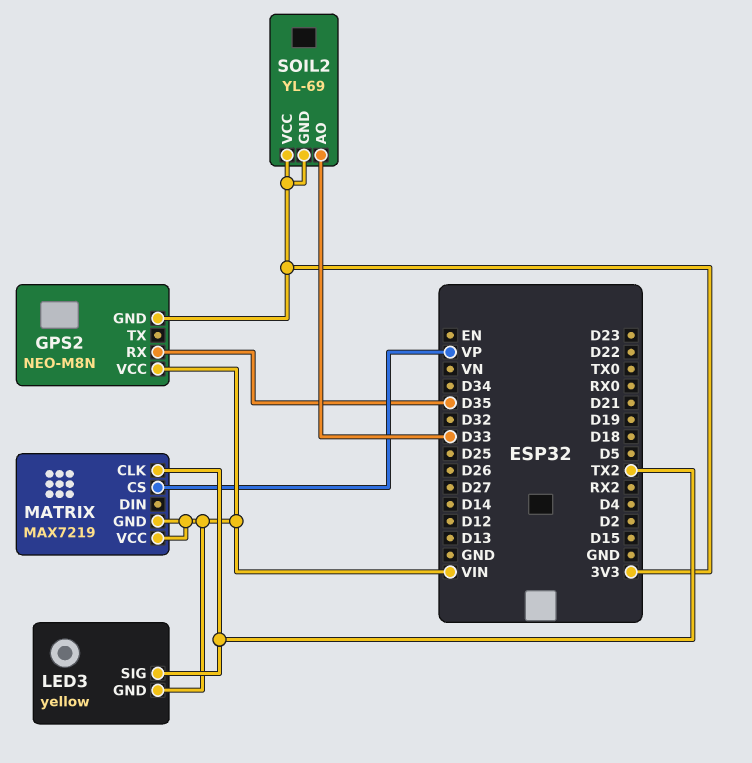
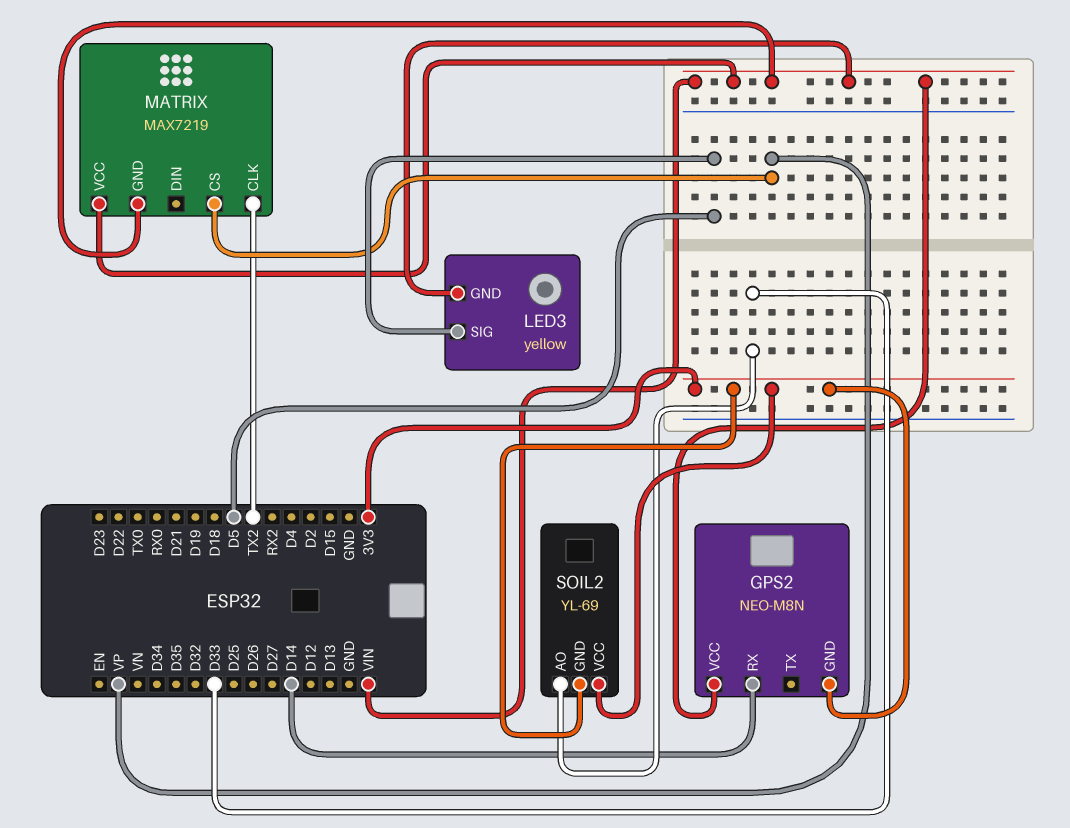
GPS2 pin RX: D35 -> D14
LED3 pin SIG: TX2 -> D5

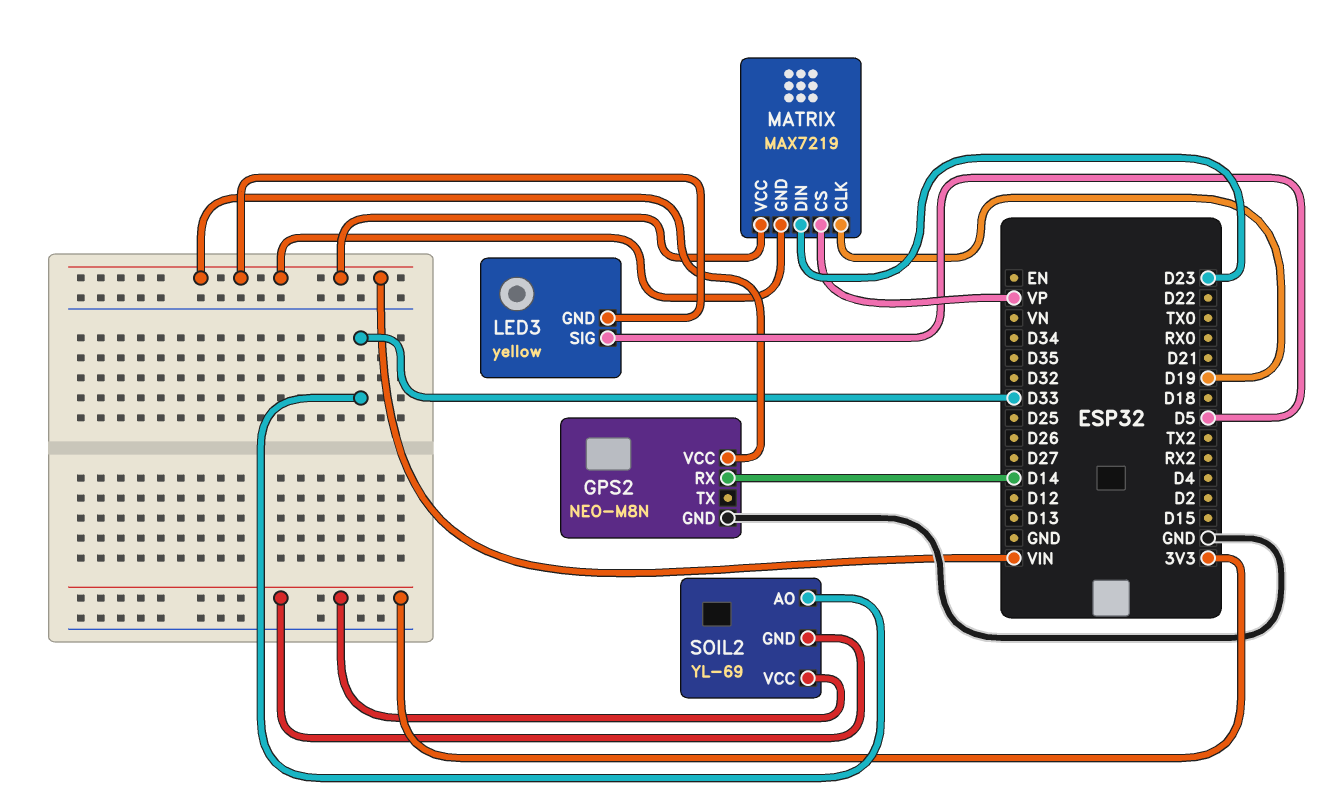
GPS2 pin GND: 3V3 -> GND
MATRIX pin CLK: TX2 -> D19
MATRIX pin DIN: none -> D23

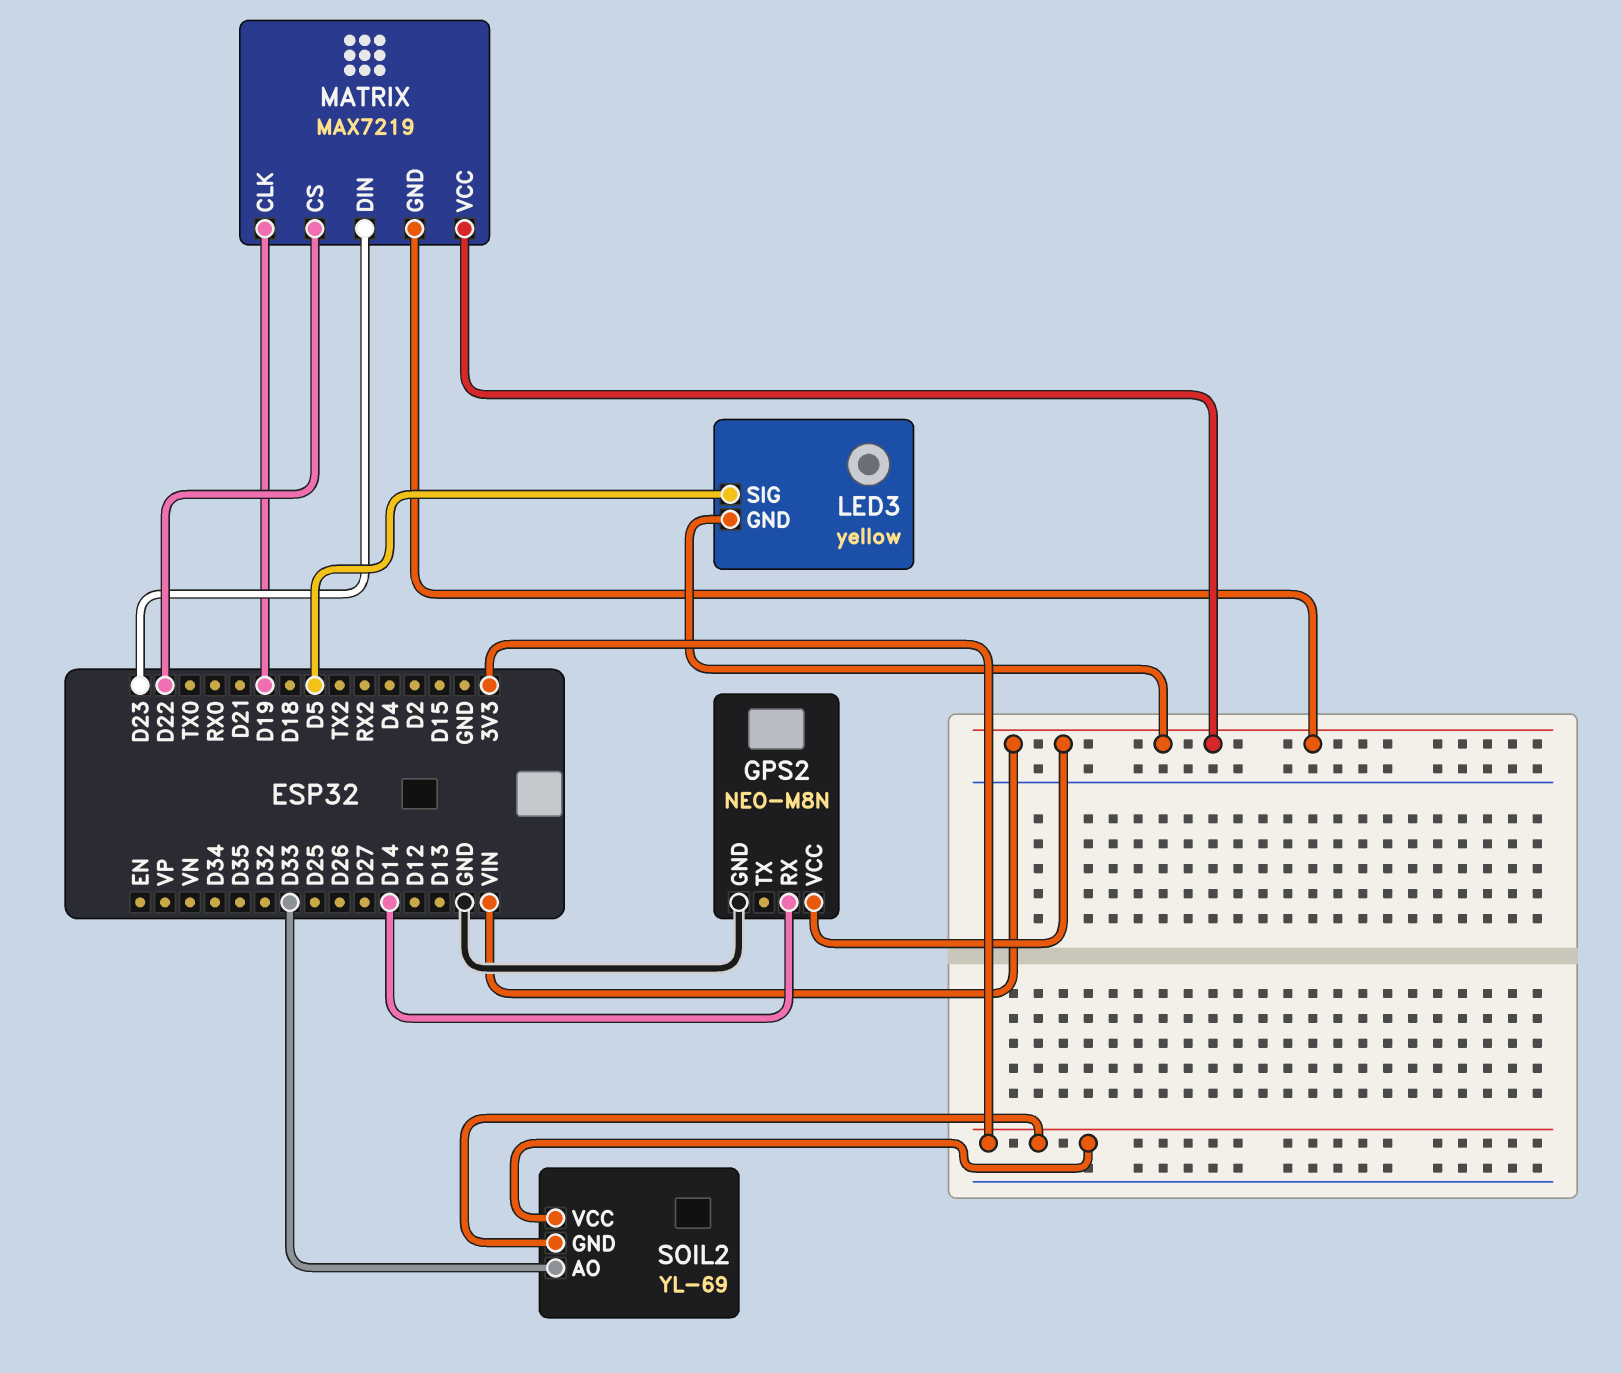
MATRIX pin CS: VP -> D22

